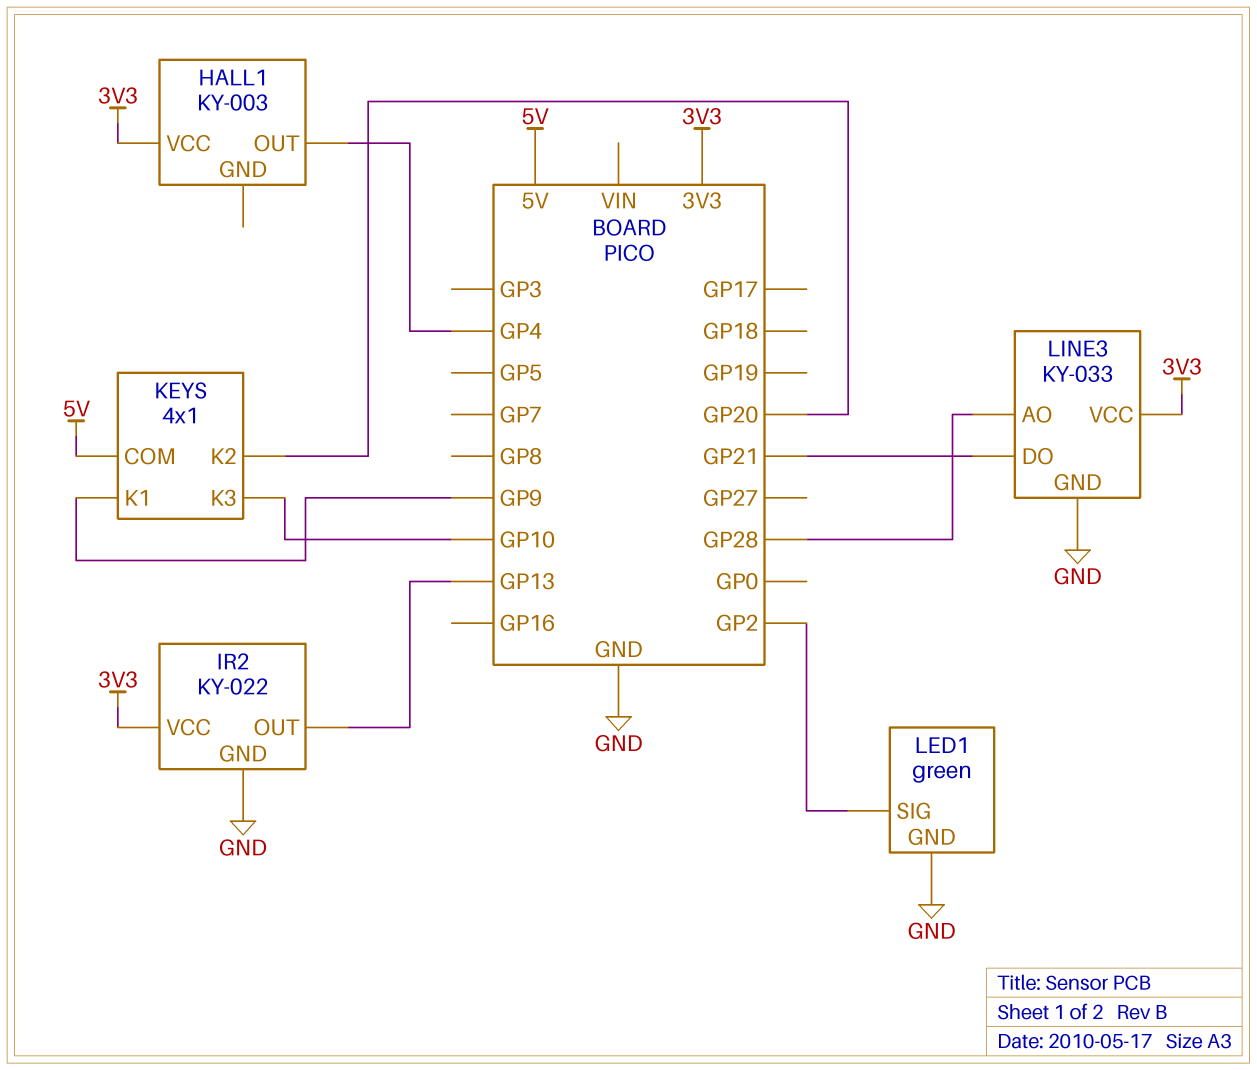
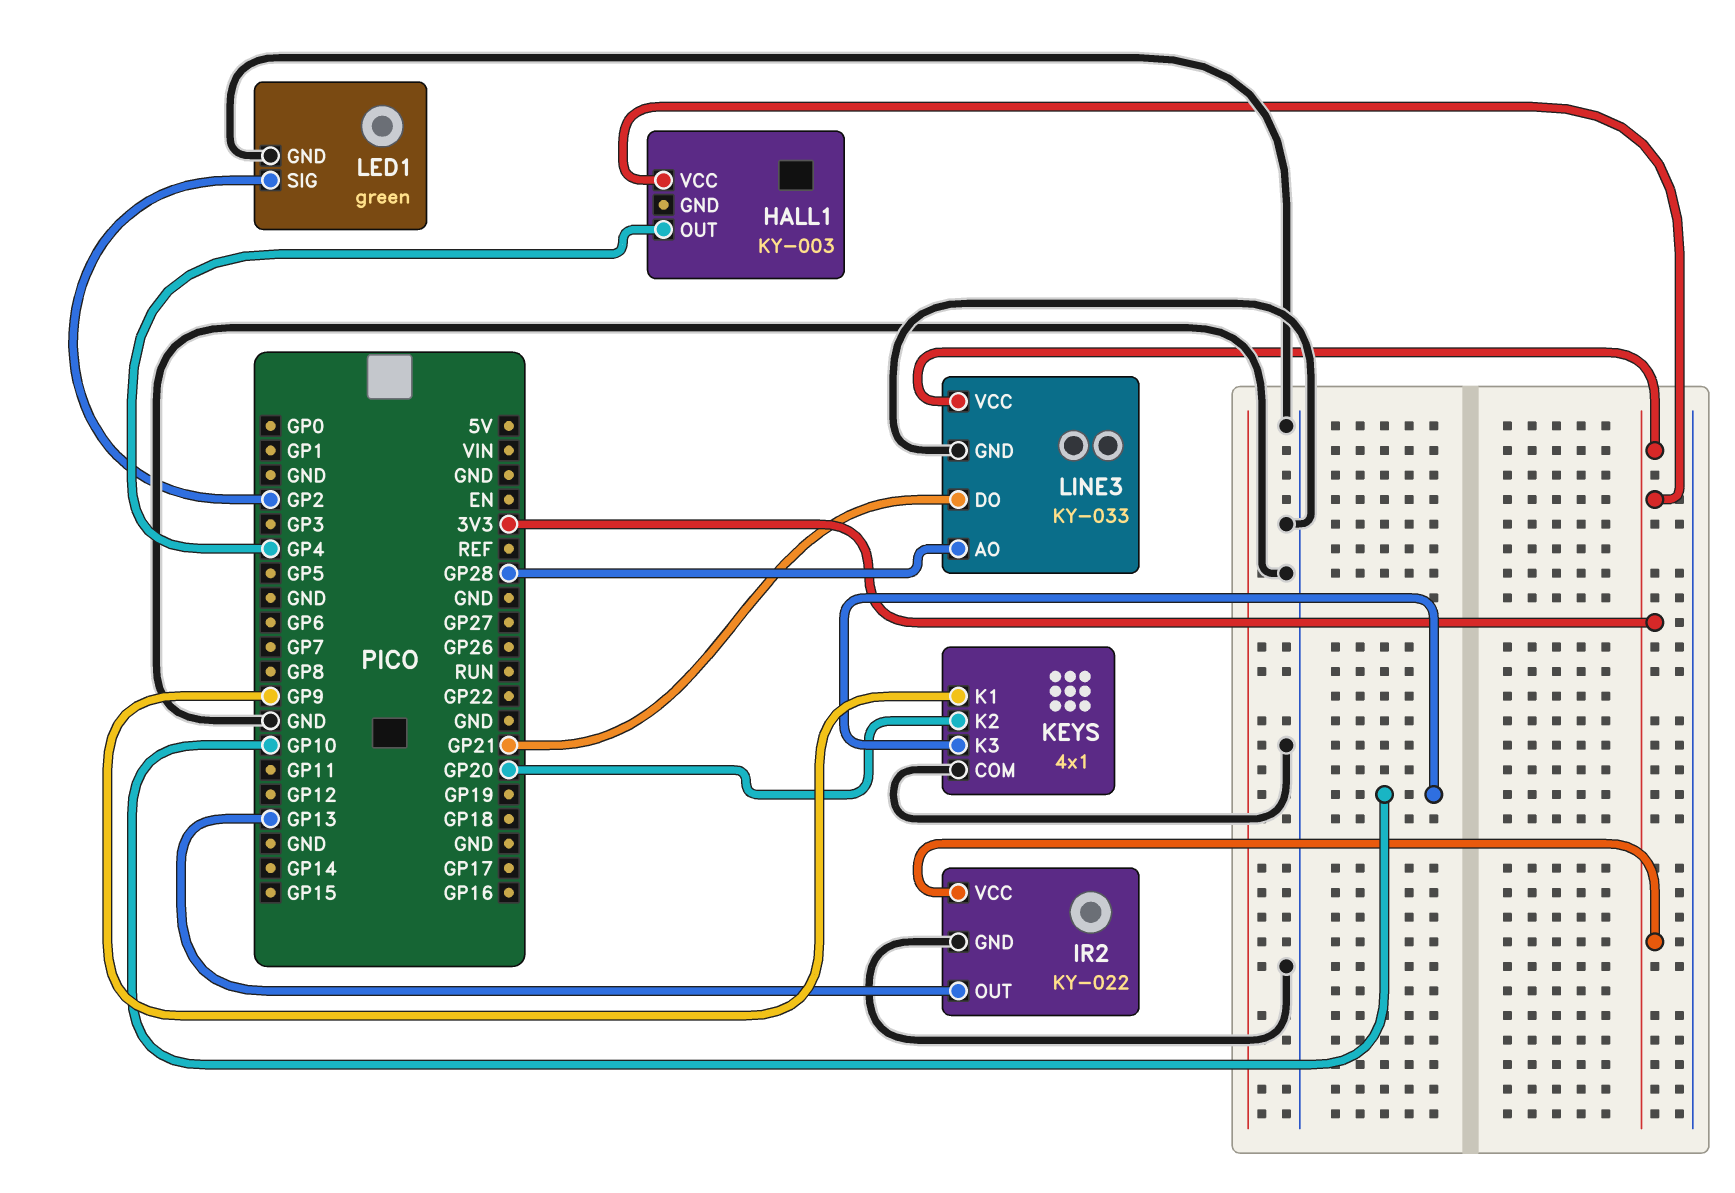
KEYS pin COM: 5V -> GND

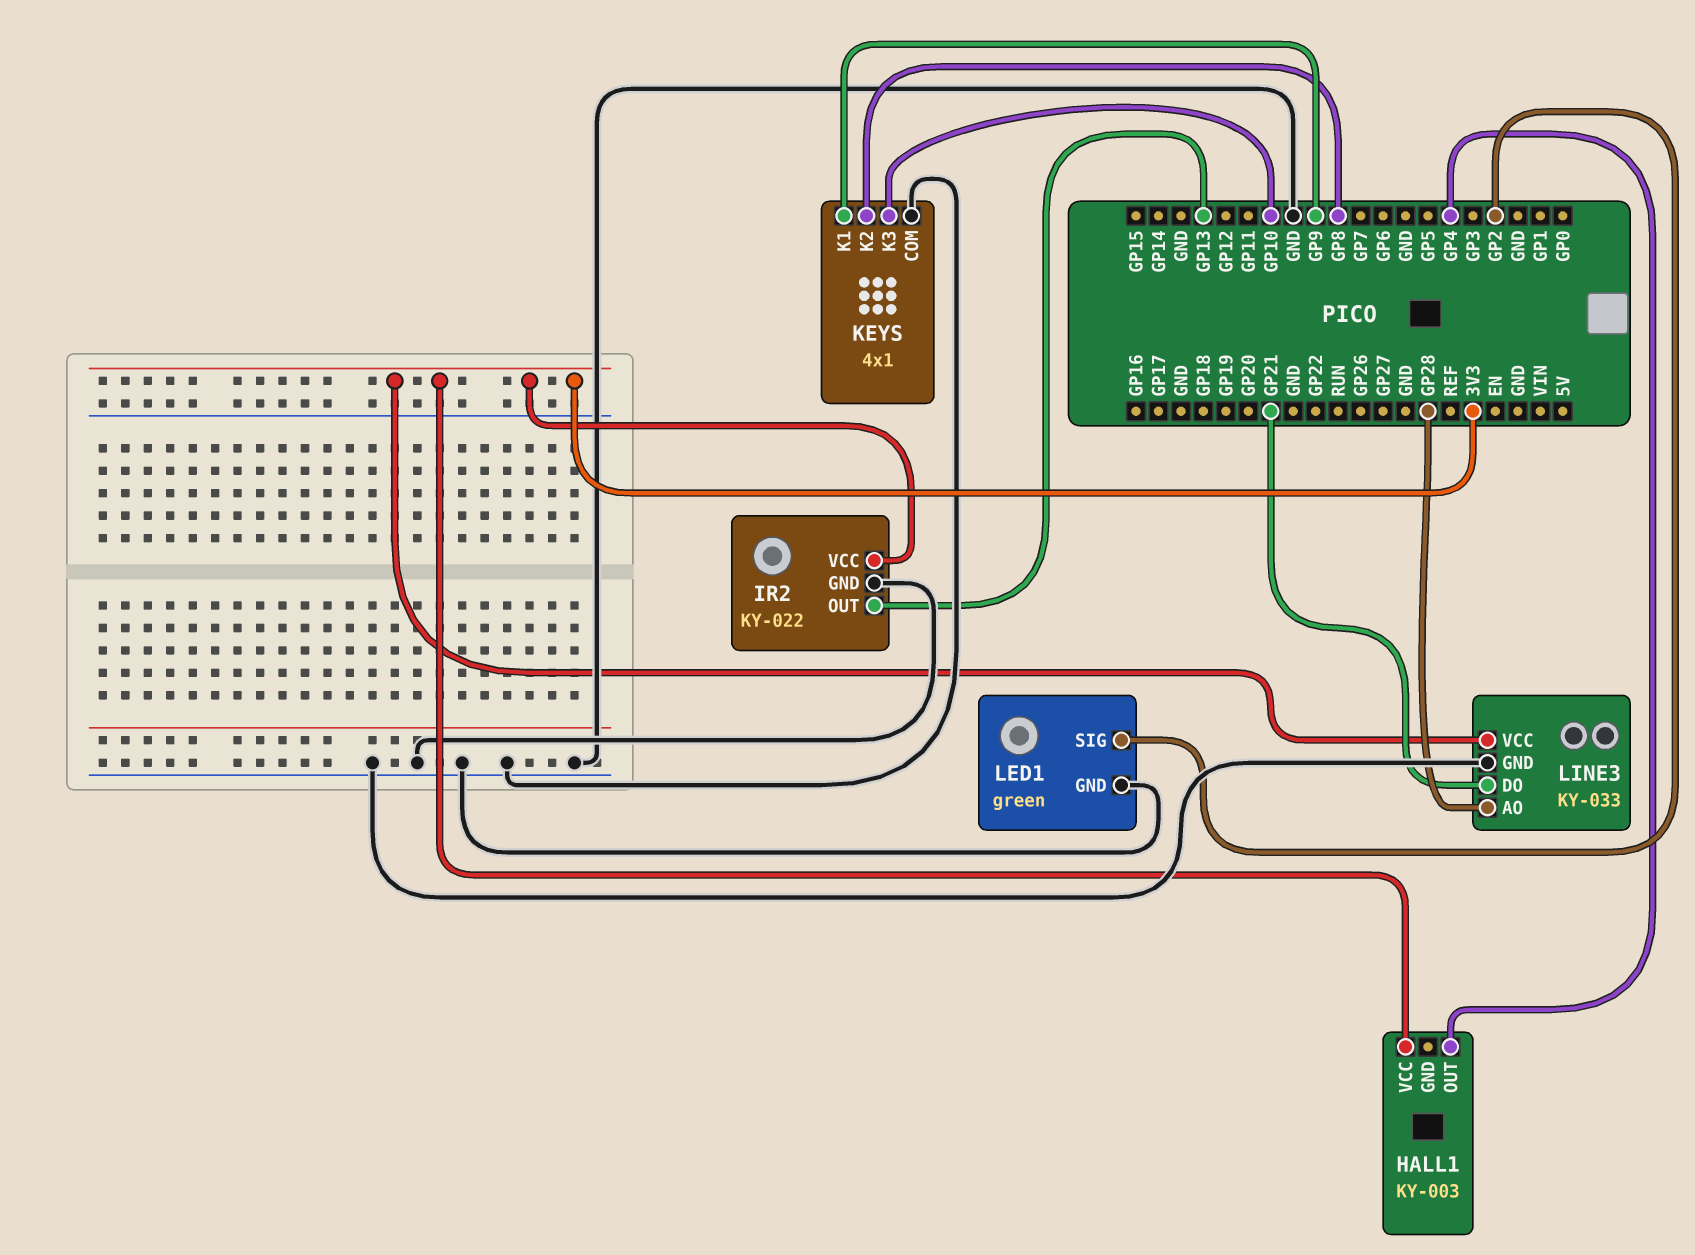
KEYS pin K2: GP20 -> GP8

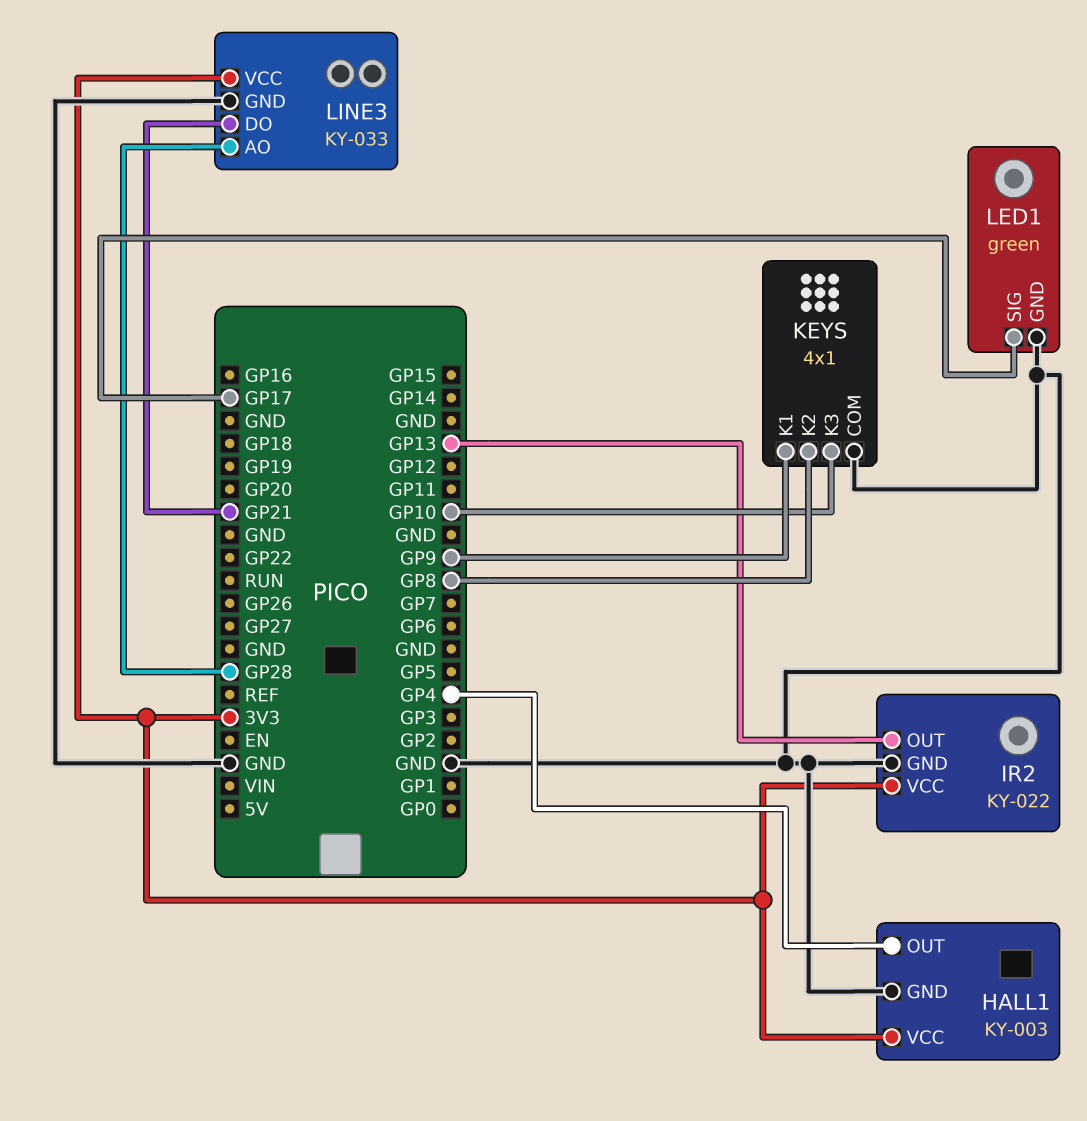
HALL1 pin GND: none -> GND
LED1 pin SIG: GP2 -> GP17

